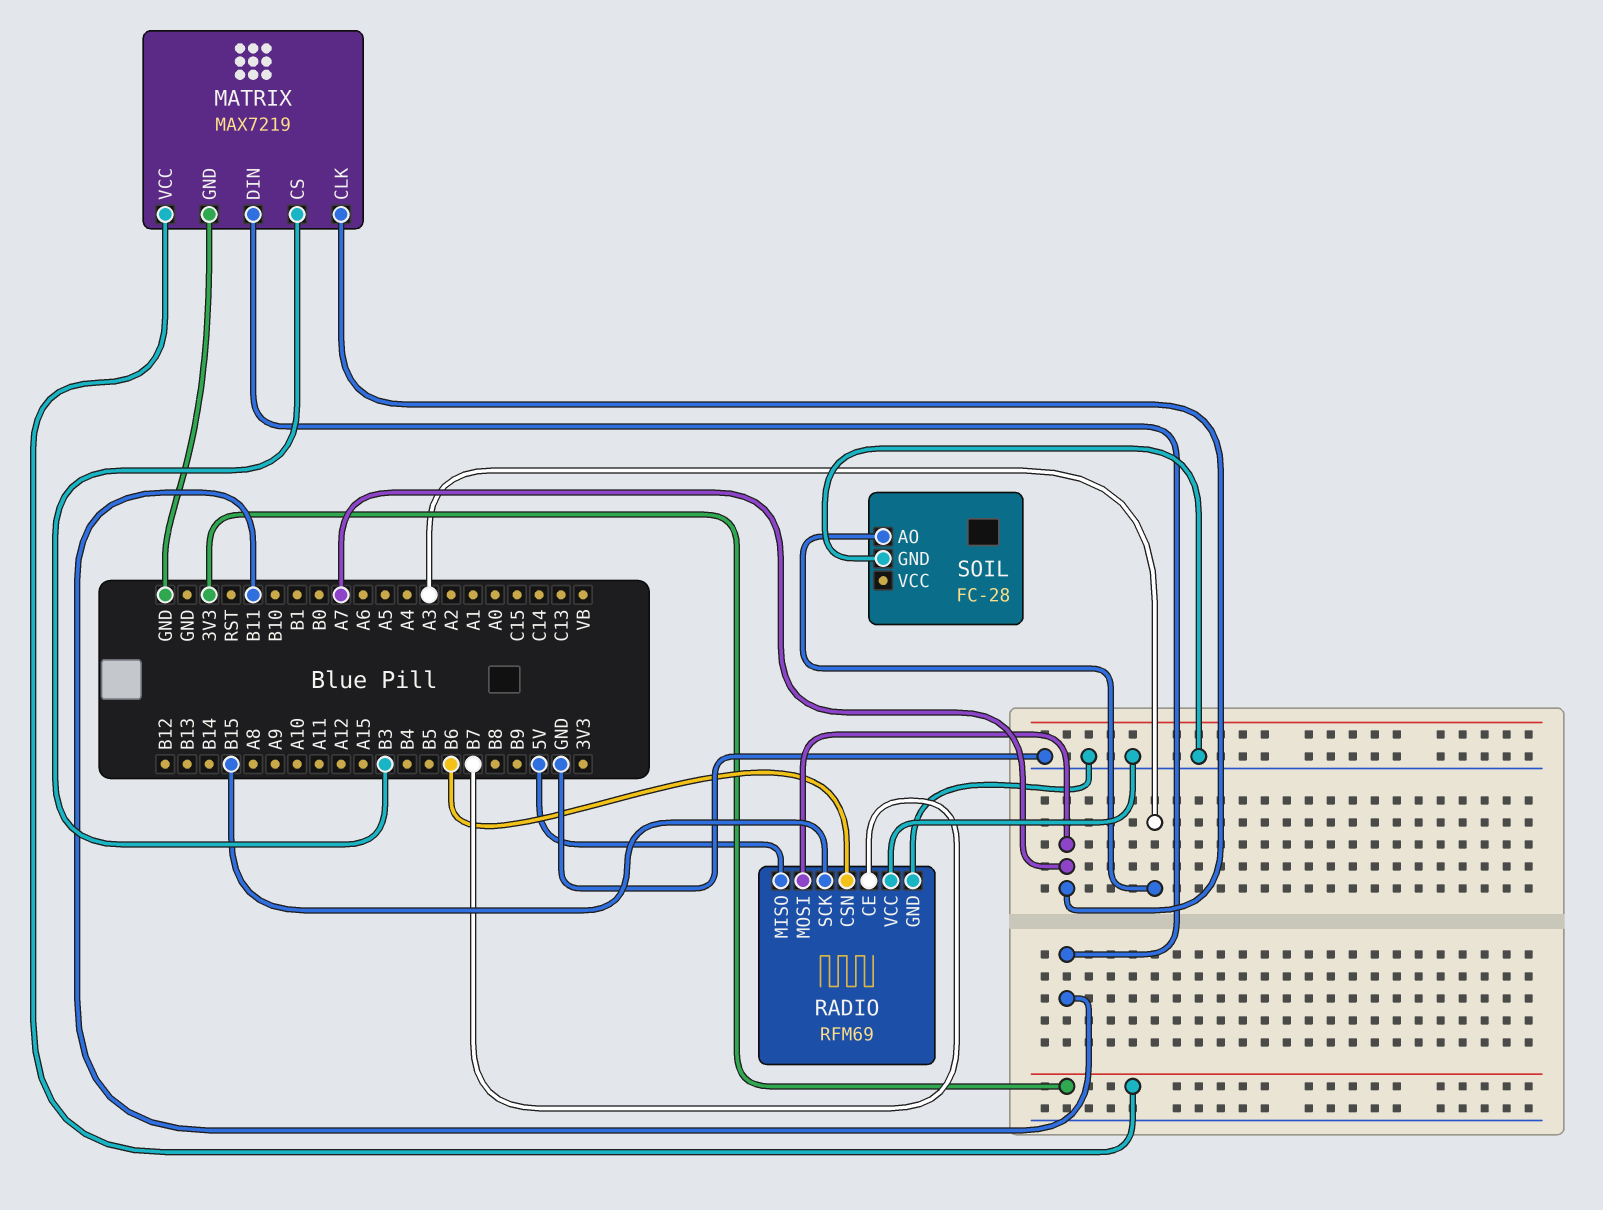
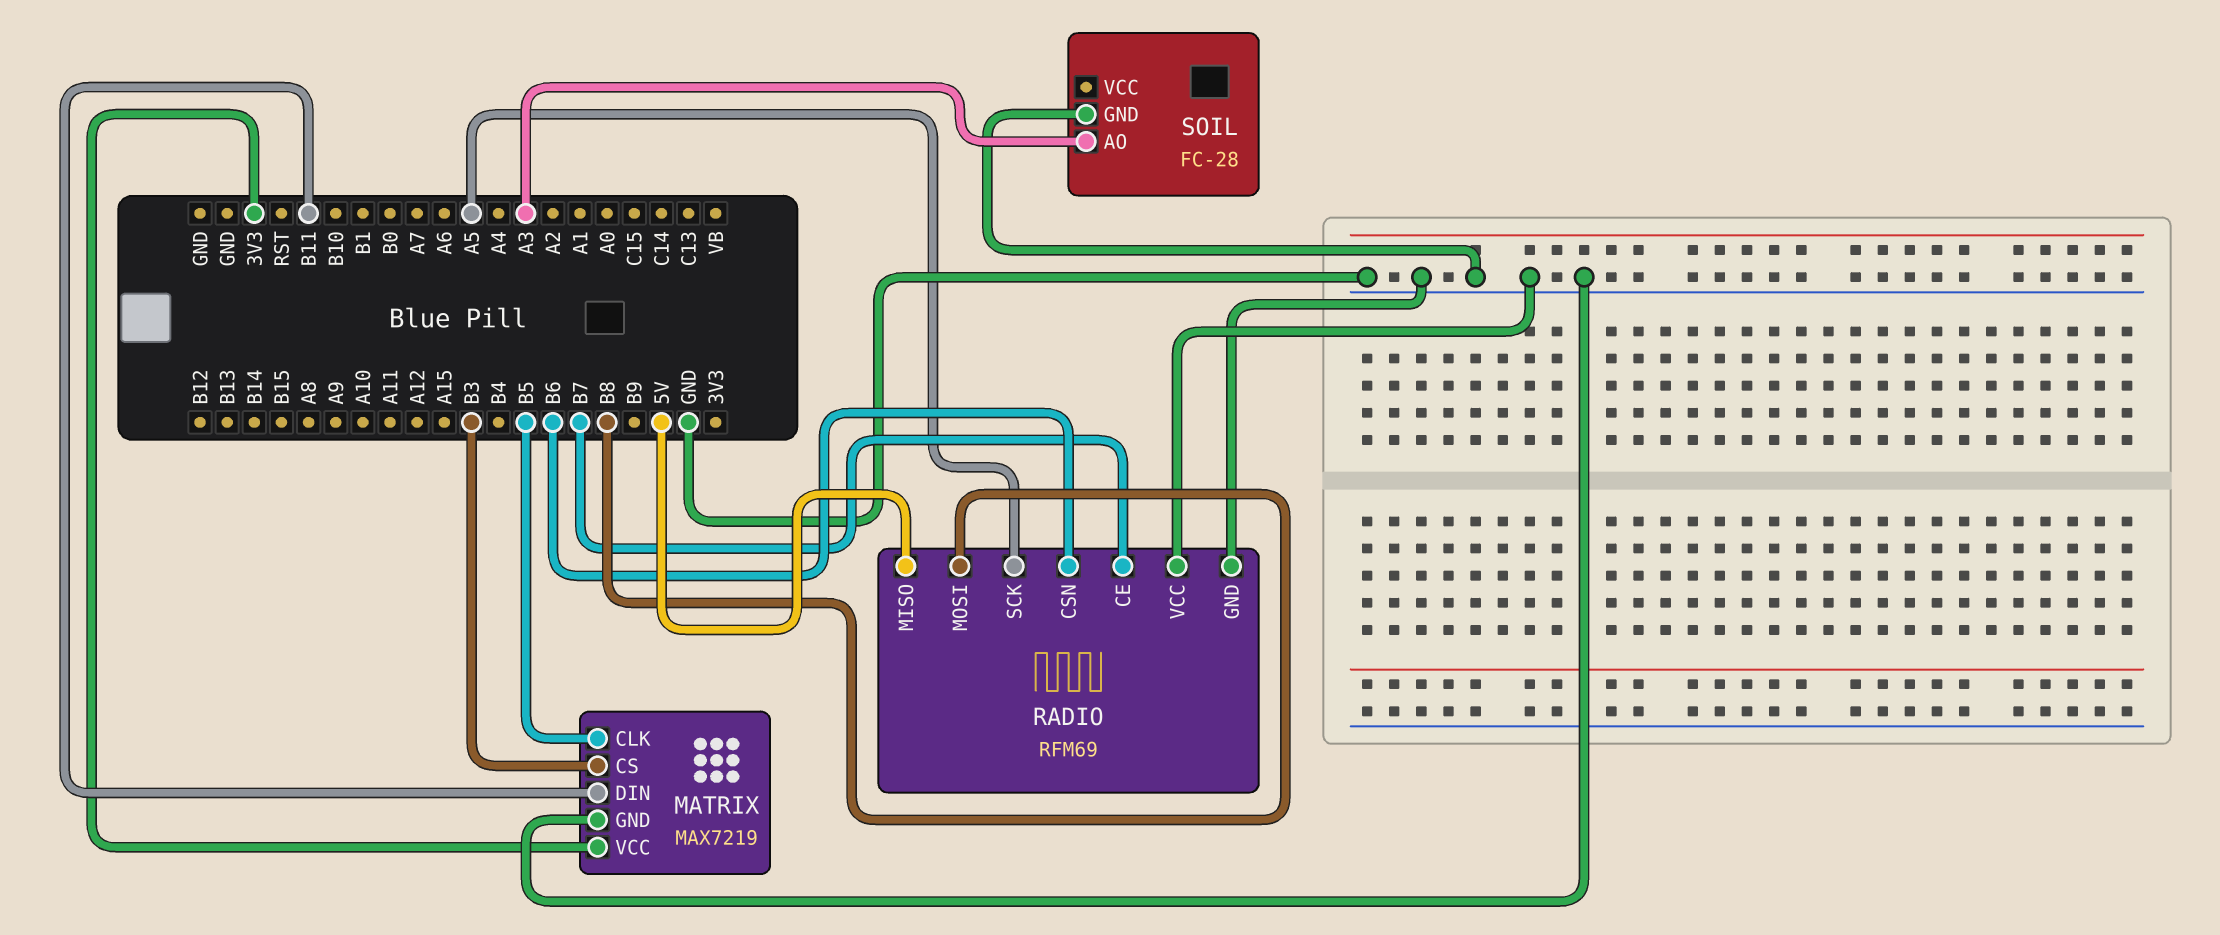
MATRIX pin CLK: A7 -> B5
RADIO pin MOSI: A7 -> B8
RADIO pin SCK: B15 -> A5

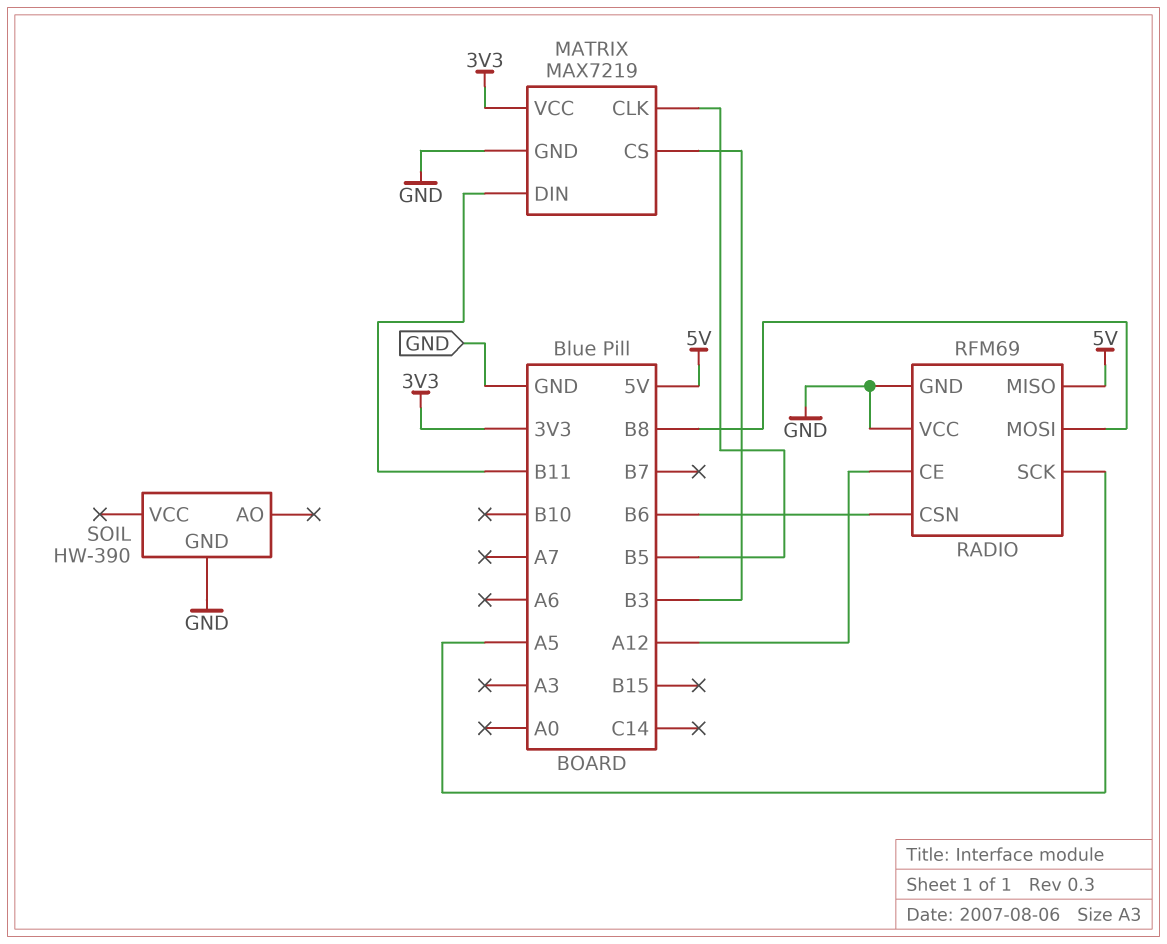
RADIO pin CE: B7 -> A12
SOIL: FC-28 -> HW-390
SOIL pin AO: A3 -> none

